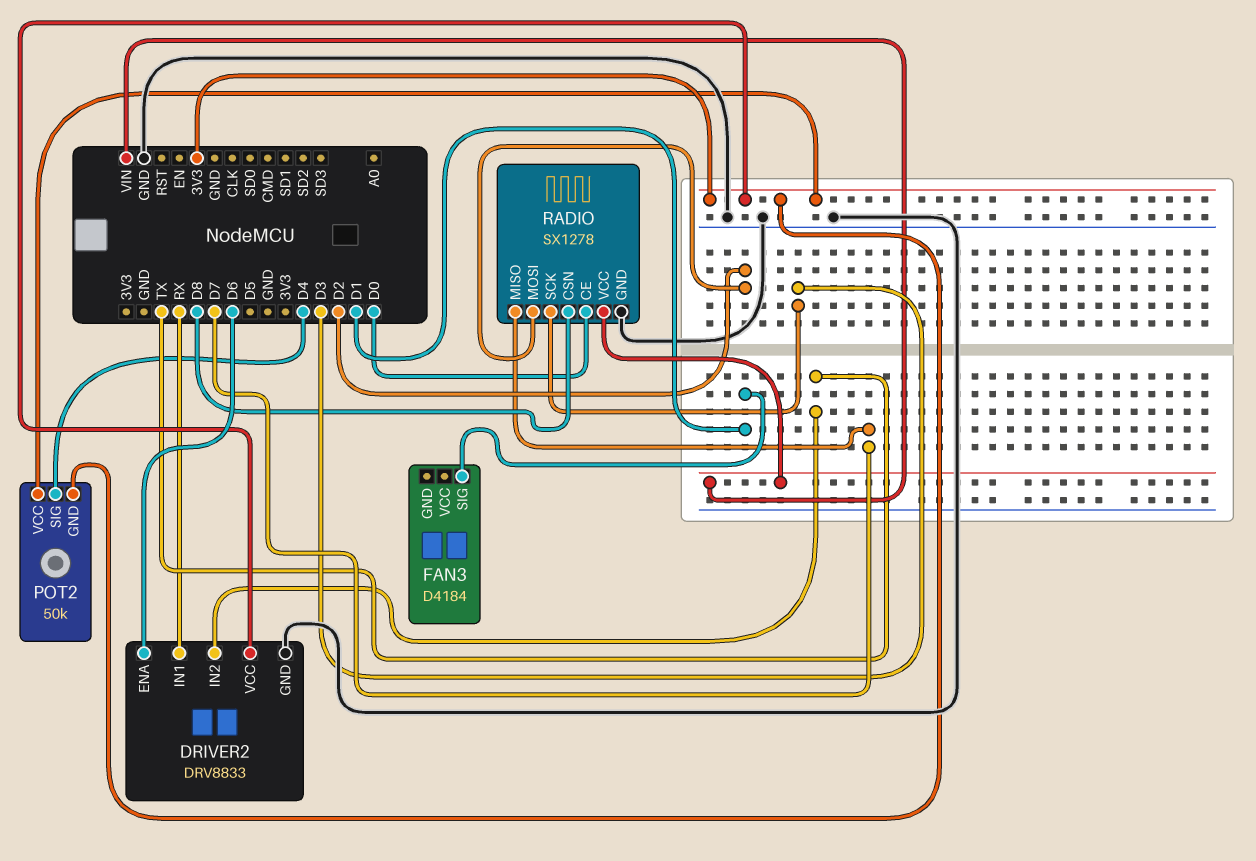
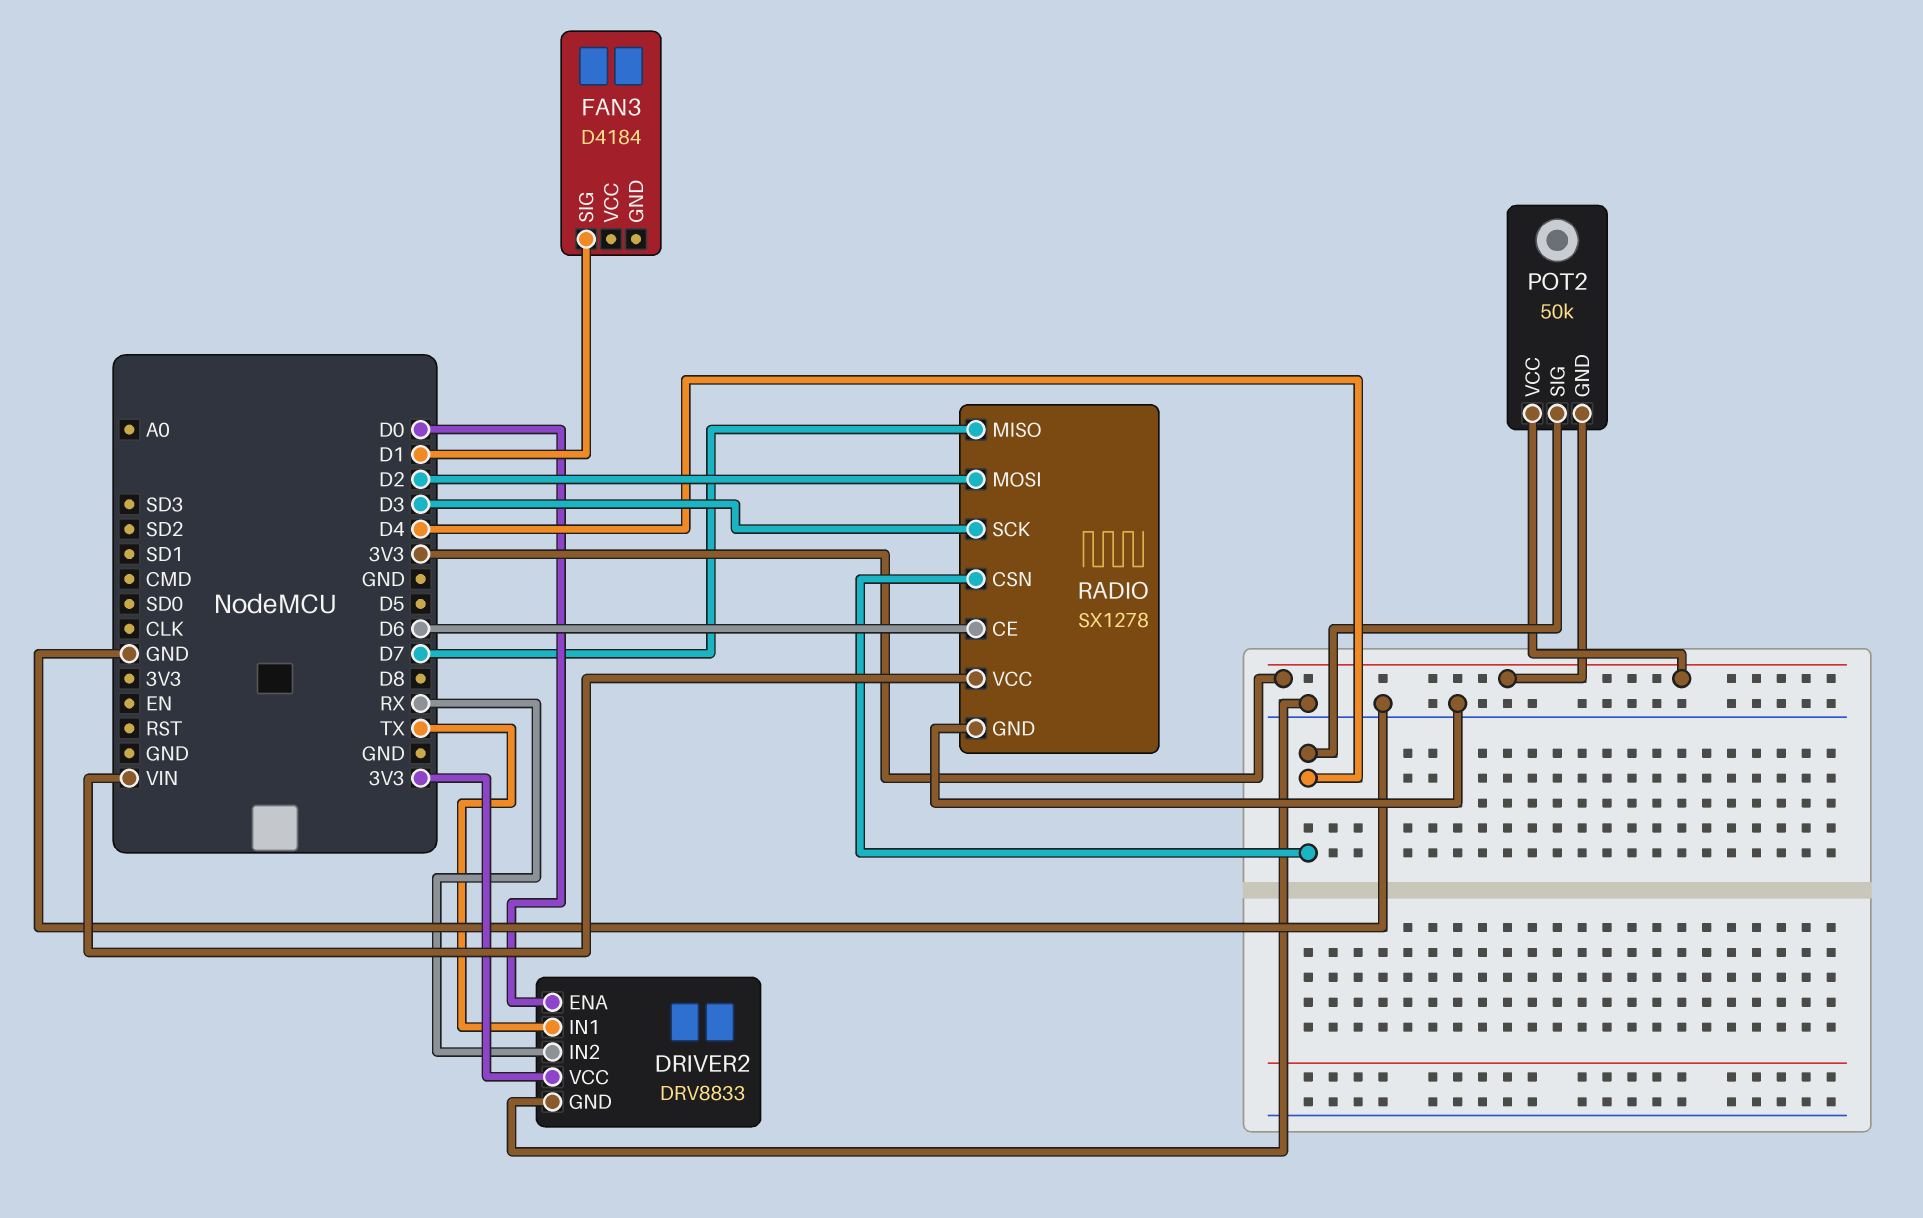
DRIVER2 pin ENA: D6 -> D0
DRIVER2 pin IN1: RX -> TX
DRIVER2 pin IN2: TX -> RX
RADIO pin CE: D0 -> D6
RADIO pin CSN: D8 -> D4

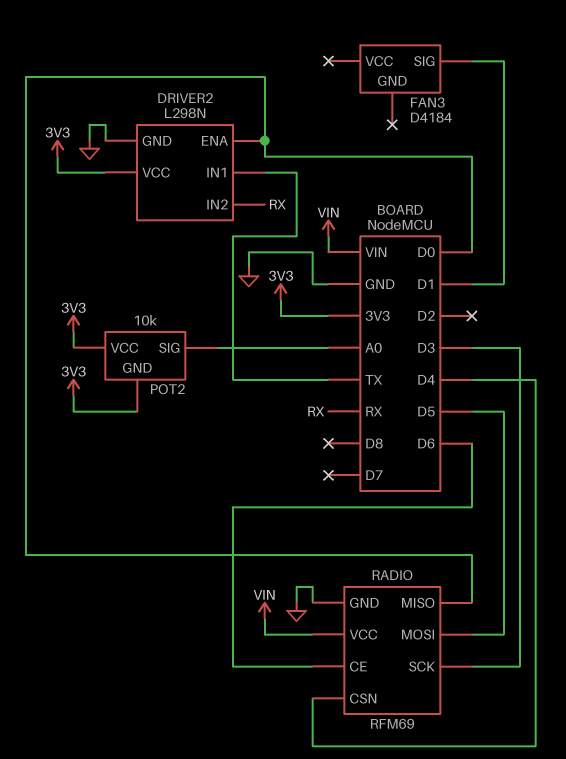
DRIVER2: DRV8833 -> L298N
POT2: 50k -> 10k
POT2 pin SIG: D4 -> A0
RADIO: SX1278 -> RFM69
RADIO pin MISO: D7 -> D0
RADIO pin MOSI: D2 -> D5

